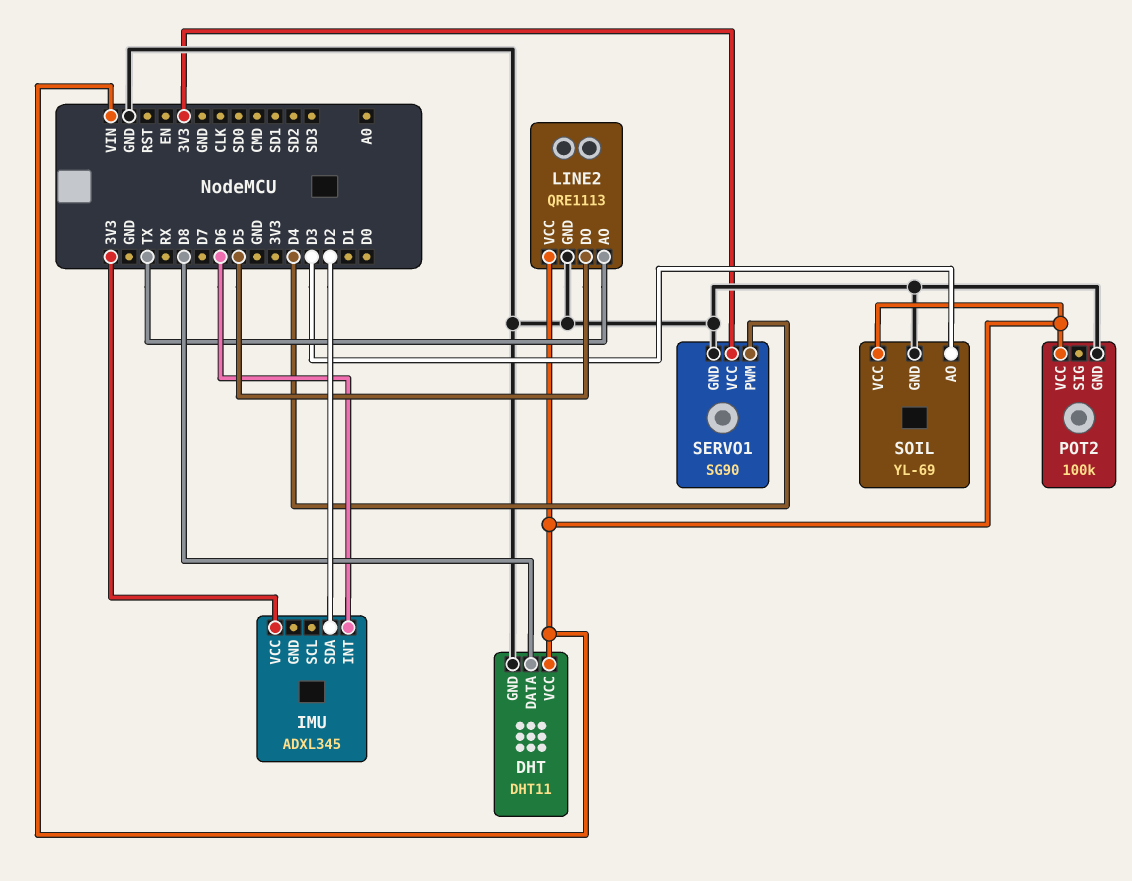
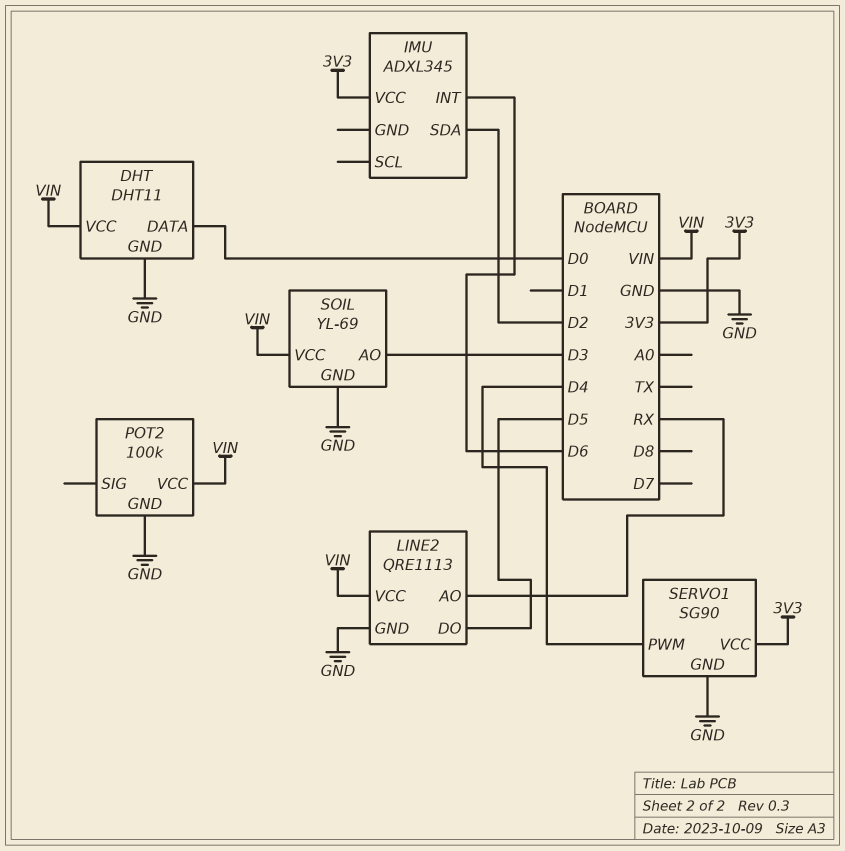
DHT pin DATA: D8 -> D0
LINE2 pin AO: TX -> RX

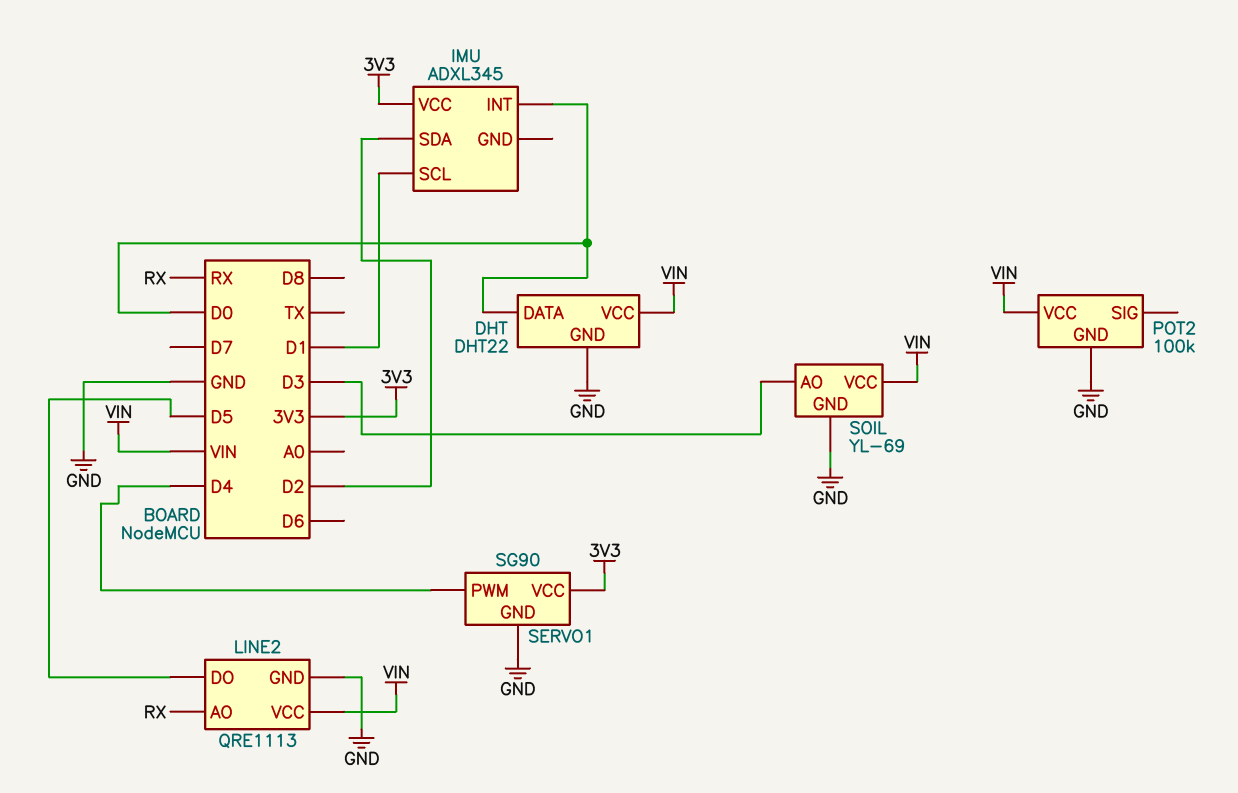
DHT: DHT11 -> DHT22
IMU pin INT: D6 -> D0
IMU pin SCL: none -> D1

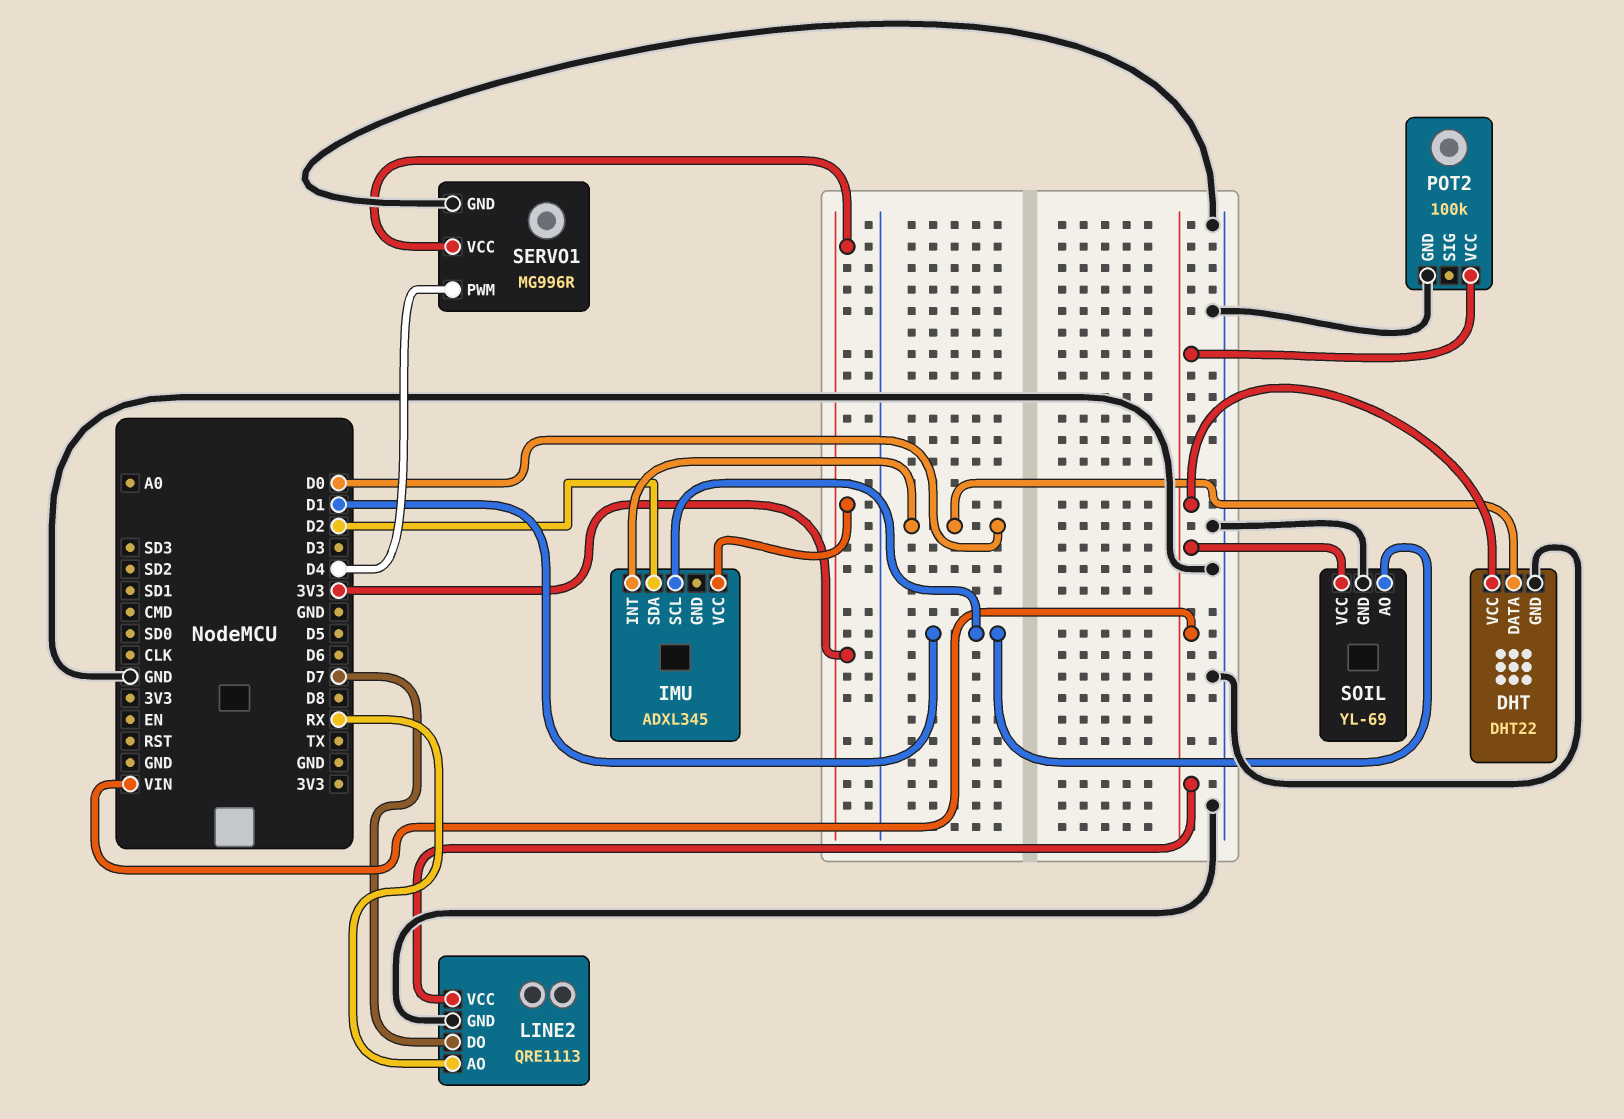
LINE2 pin DO: D5 -> D7
SERVO1: SG90 -> MG996R
SOIL pin AO: D3 -> D1

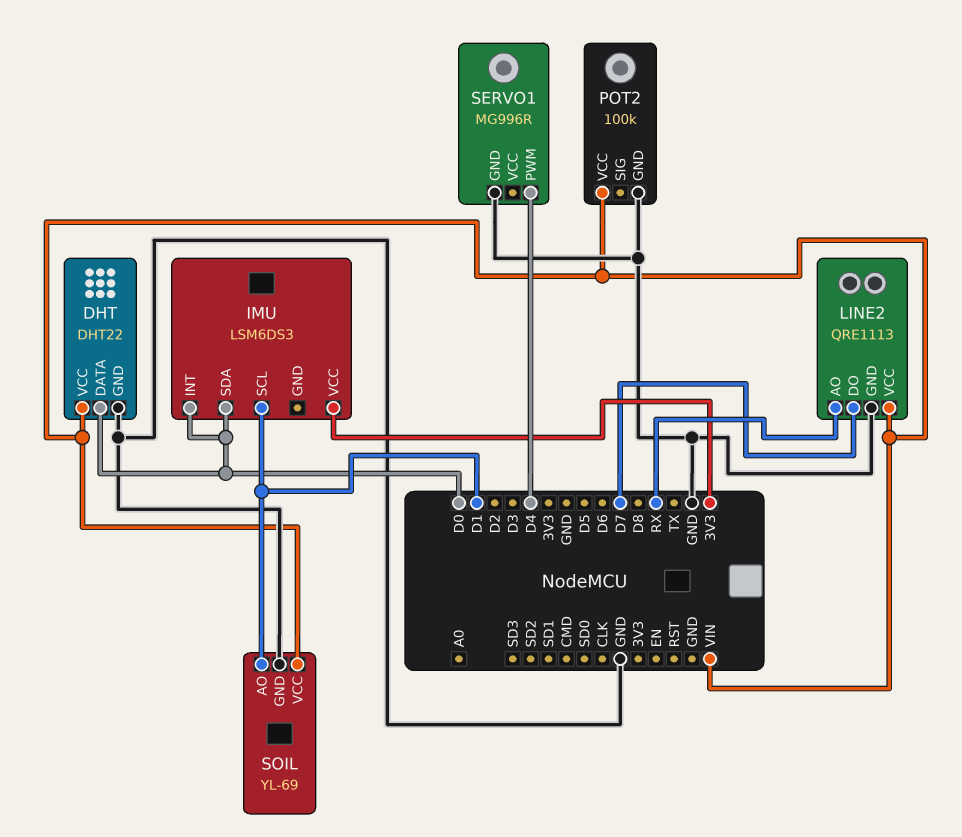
IMU: ADXL345 -> LSM6DS3
IMU pin SDA: D2 -> D0
SERVO1 pin VCC: 3V3 -> none

